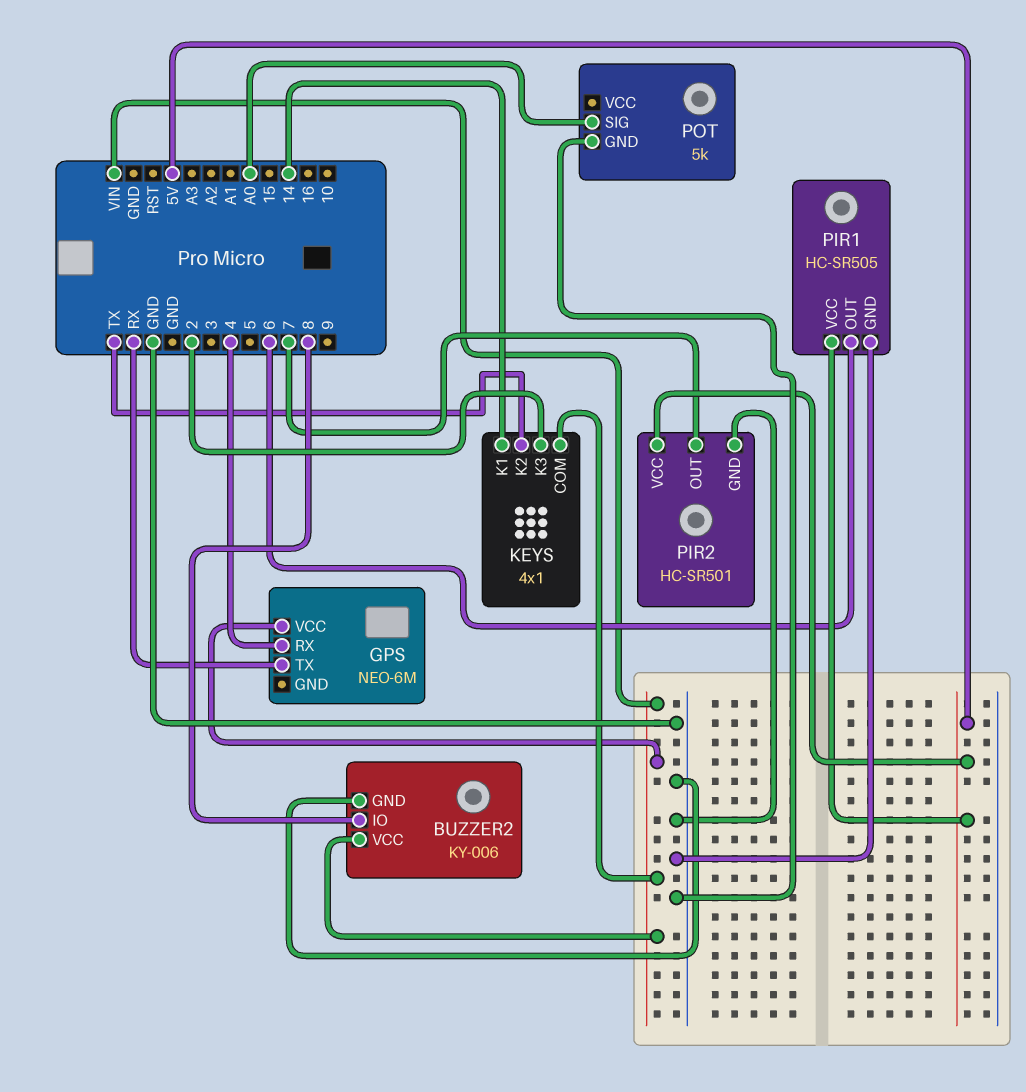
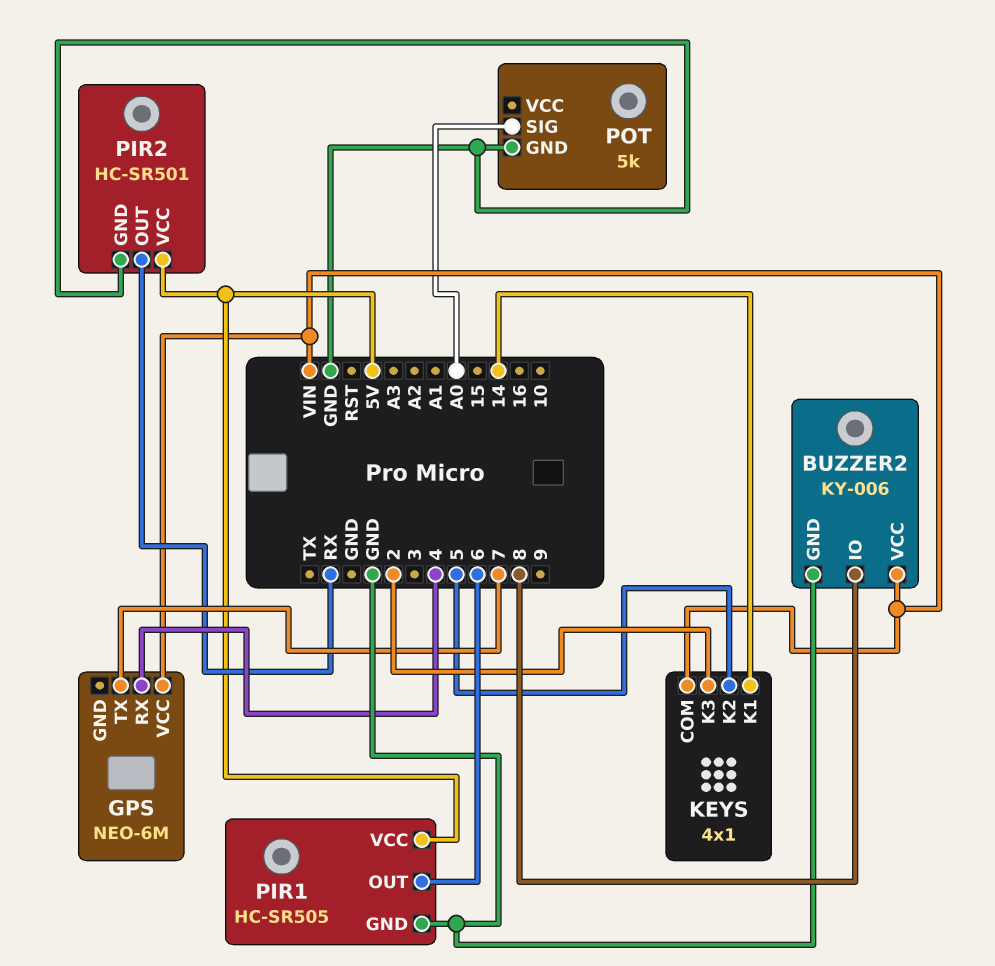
GPS pin TX: RX -> 7
KEYS pin K2: TX -> 5
PIR2 pin OUT: 7 -> RX

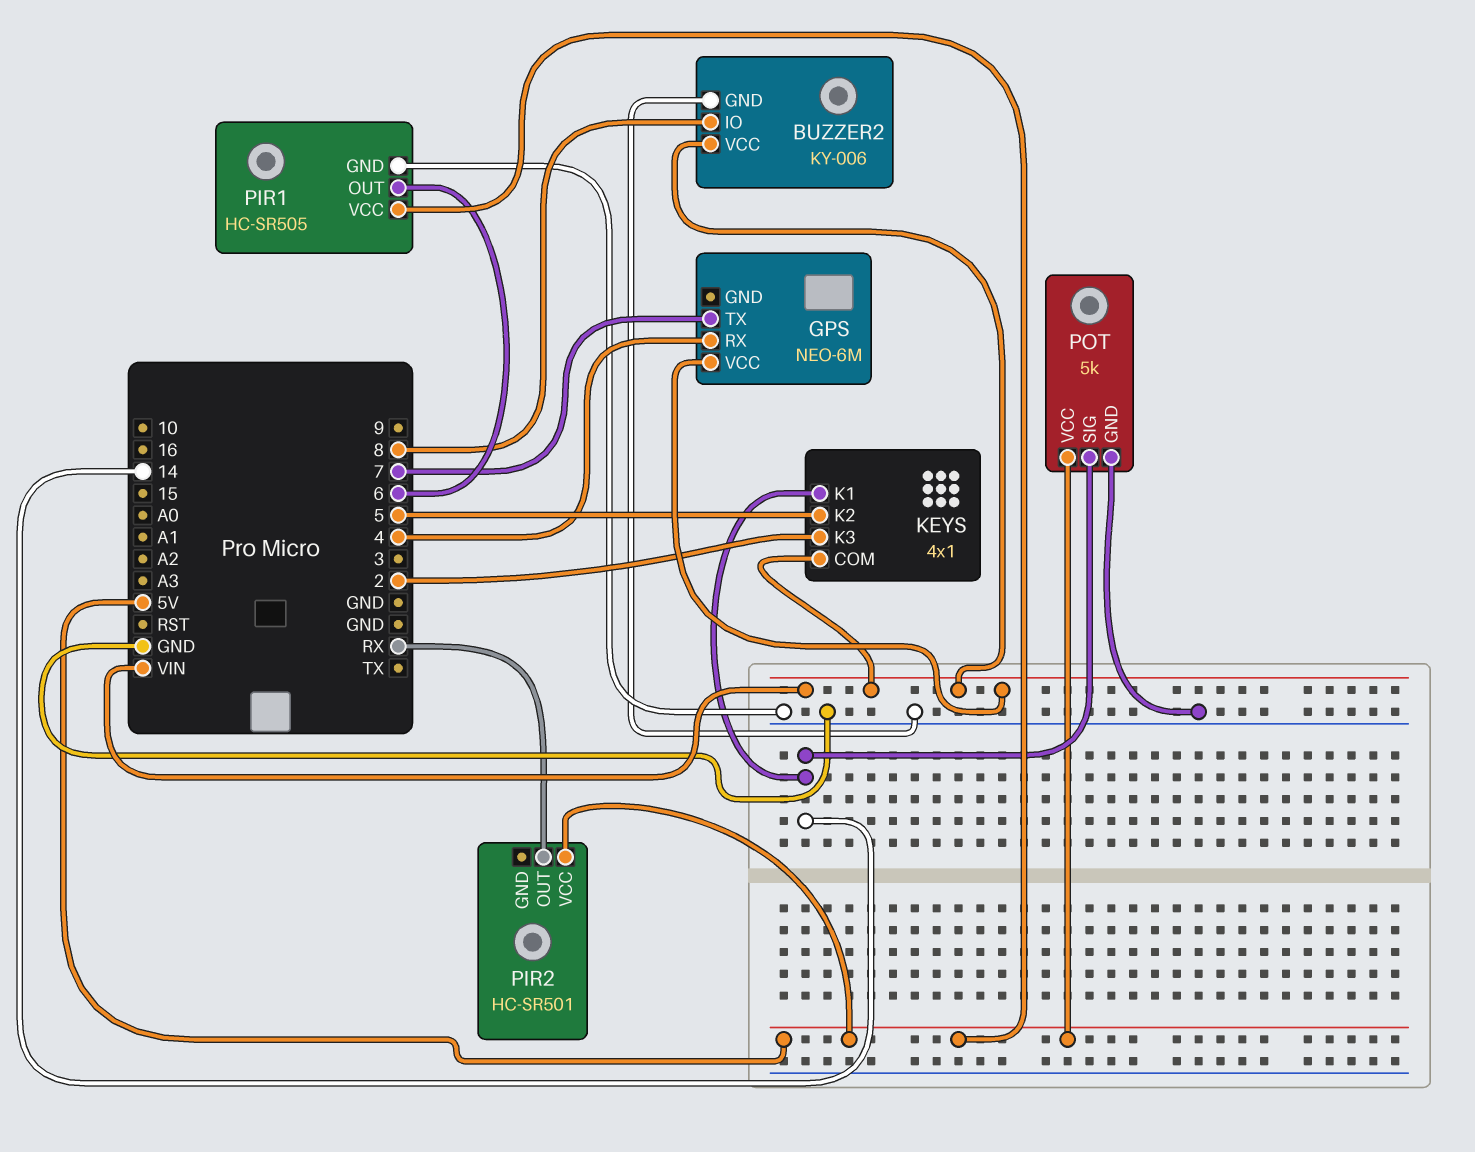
PIR2 pin GND: GND -> none
POT pin SIG: A0 -> 14
POT pin VCC: none -> 5V

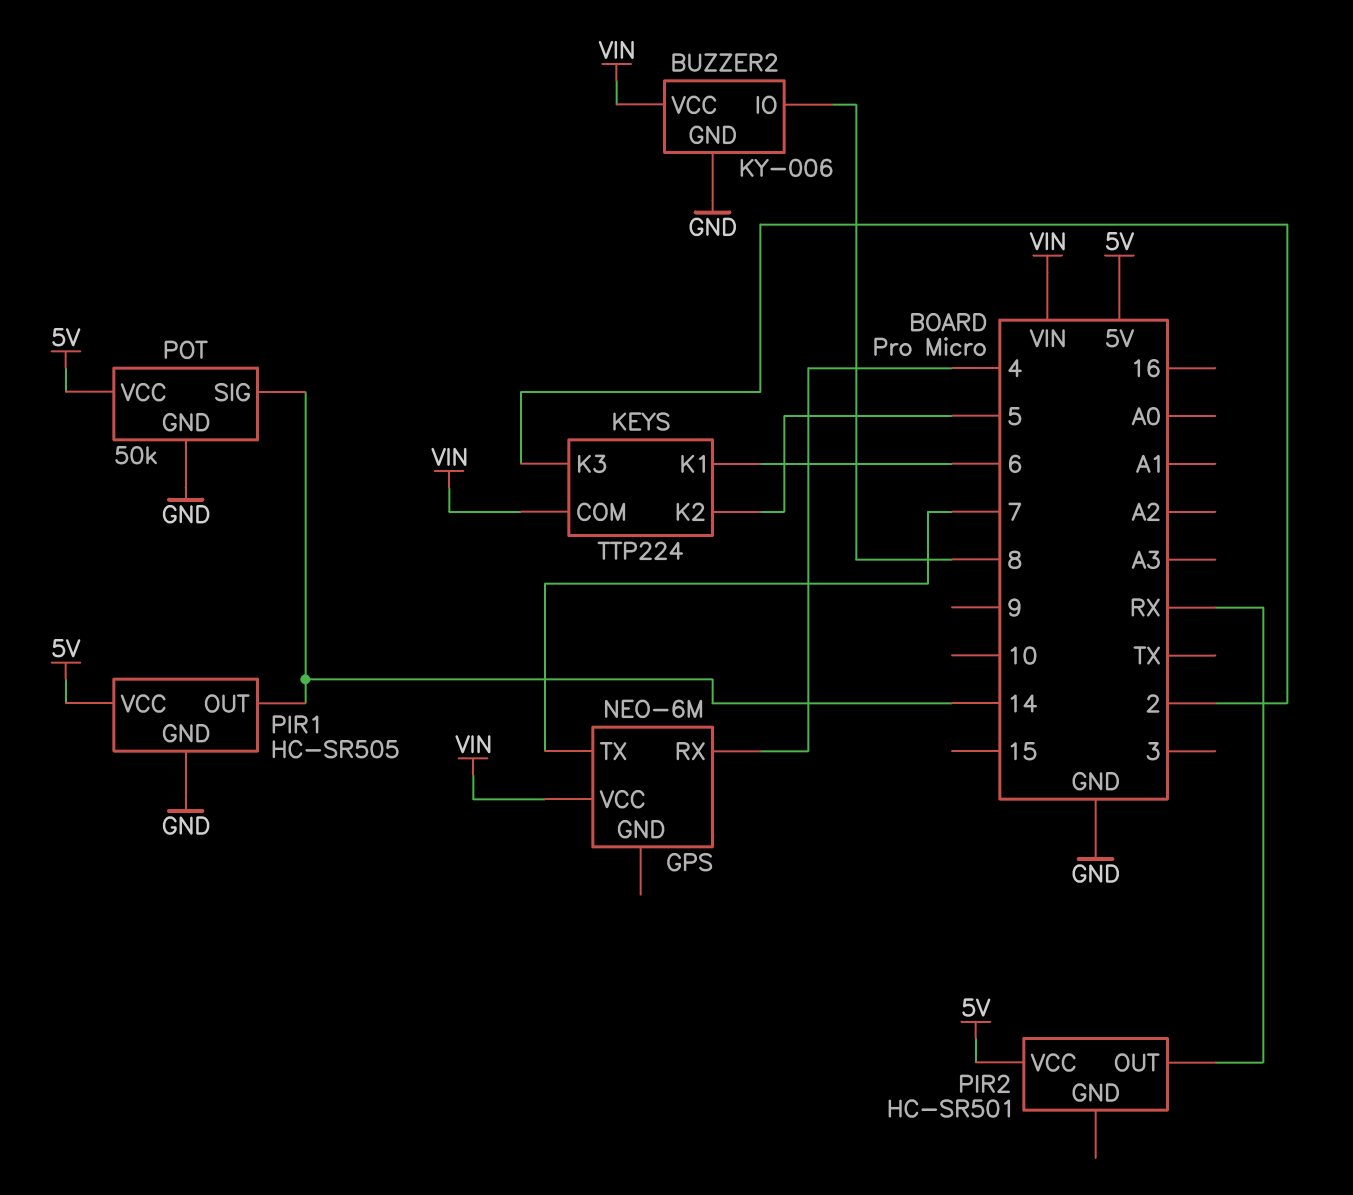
KEYS: 4x1 -> TTP224
KEYS pin K1: 14 -> 6
PIR1 pin OUT: 6 -> 14
POT: 5k -> 50k

